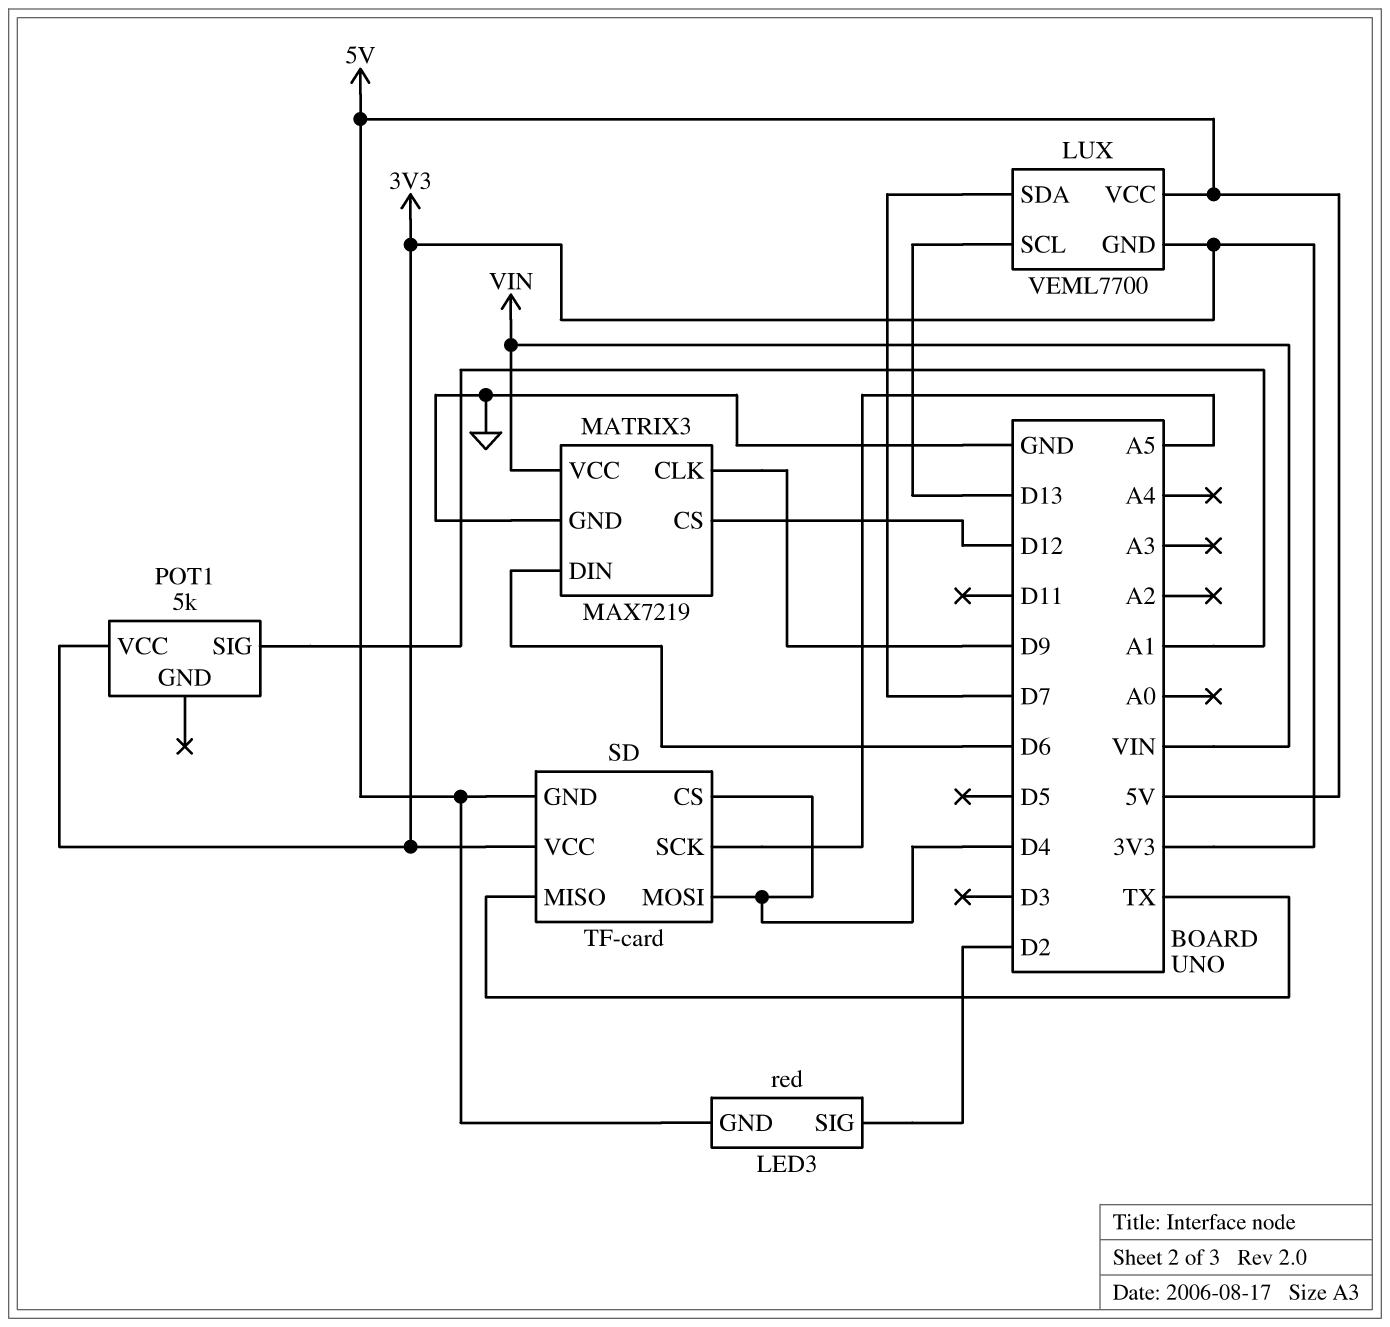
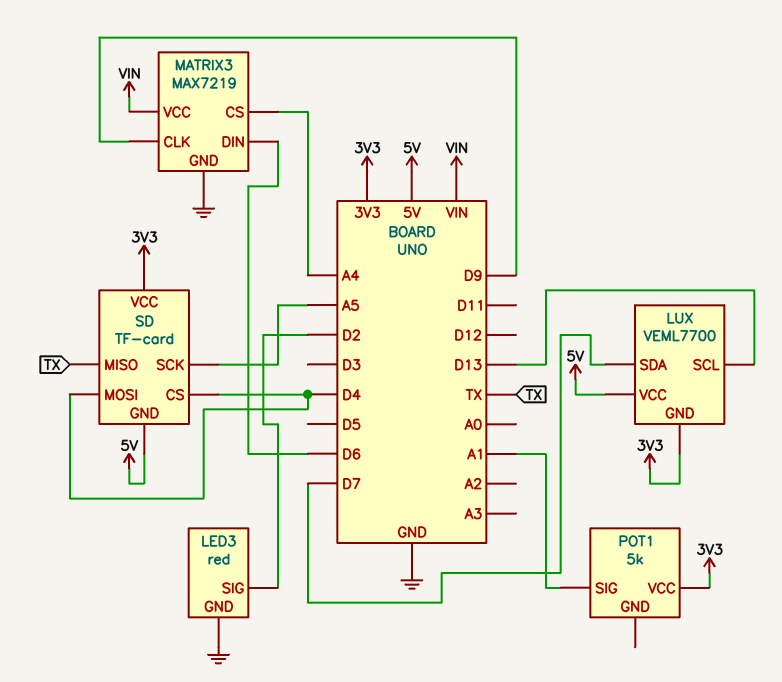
LED3 pin GND: 5V -> GND
MATRIX3 pin CS: D12 -> A4

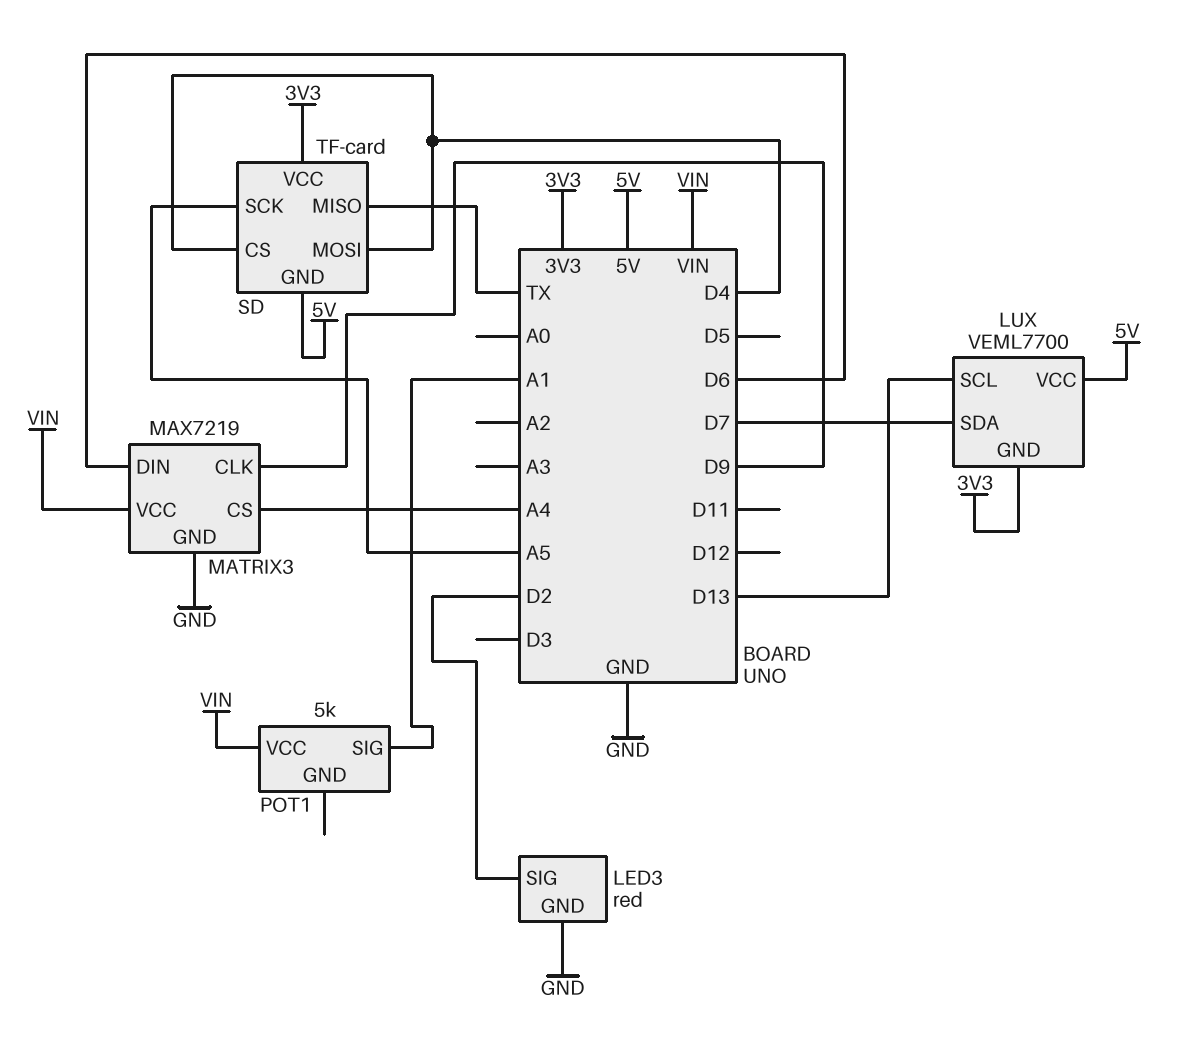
POT1 pin VCC: 3V3 -> VIN

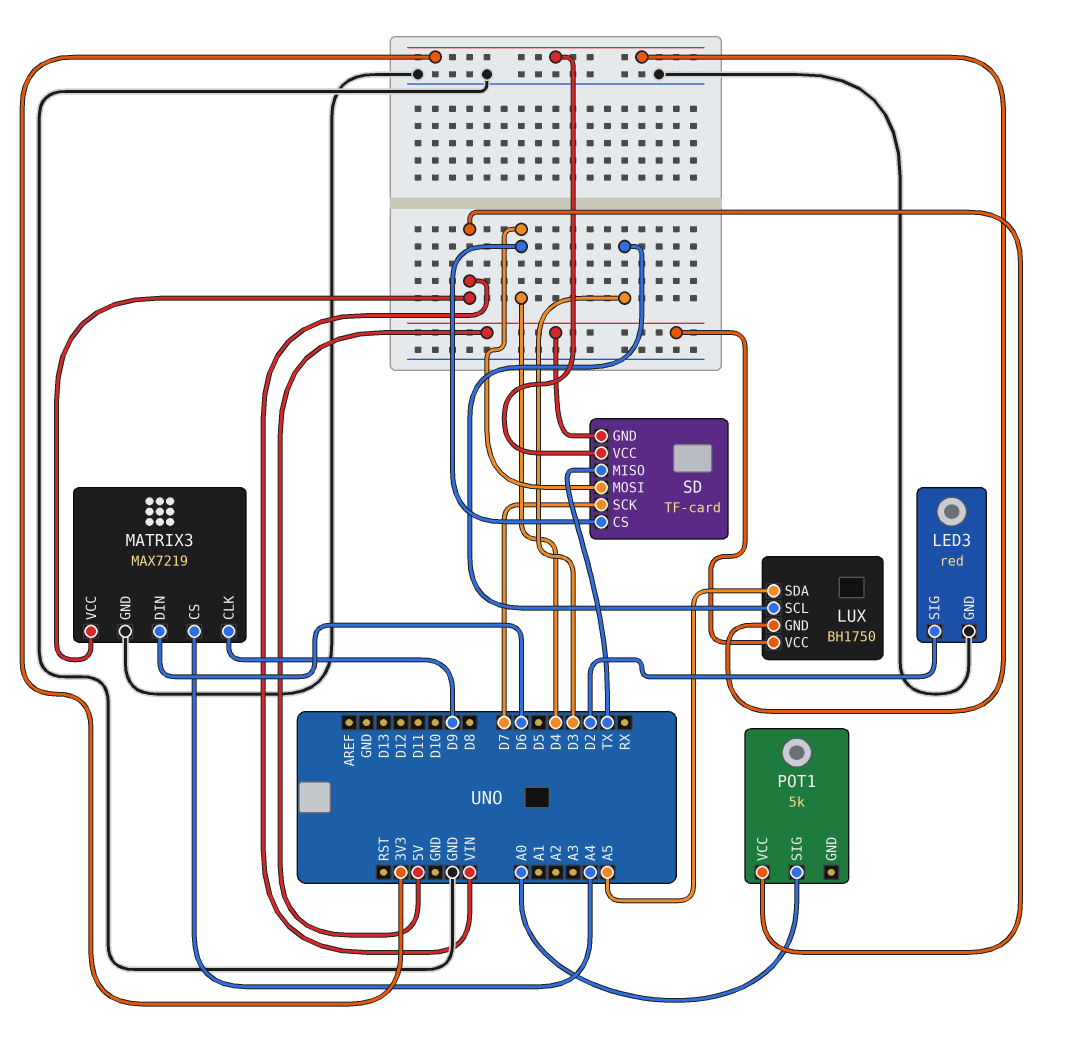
LUX: VEML7700 -> BH1750
LUX pin SCL: D13 -> D3
LUX pin SDA: D7 -> A5
POT1 pin SIG: A1 -> A0
SD pin SCK: A5 -> D7

